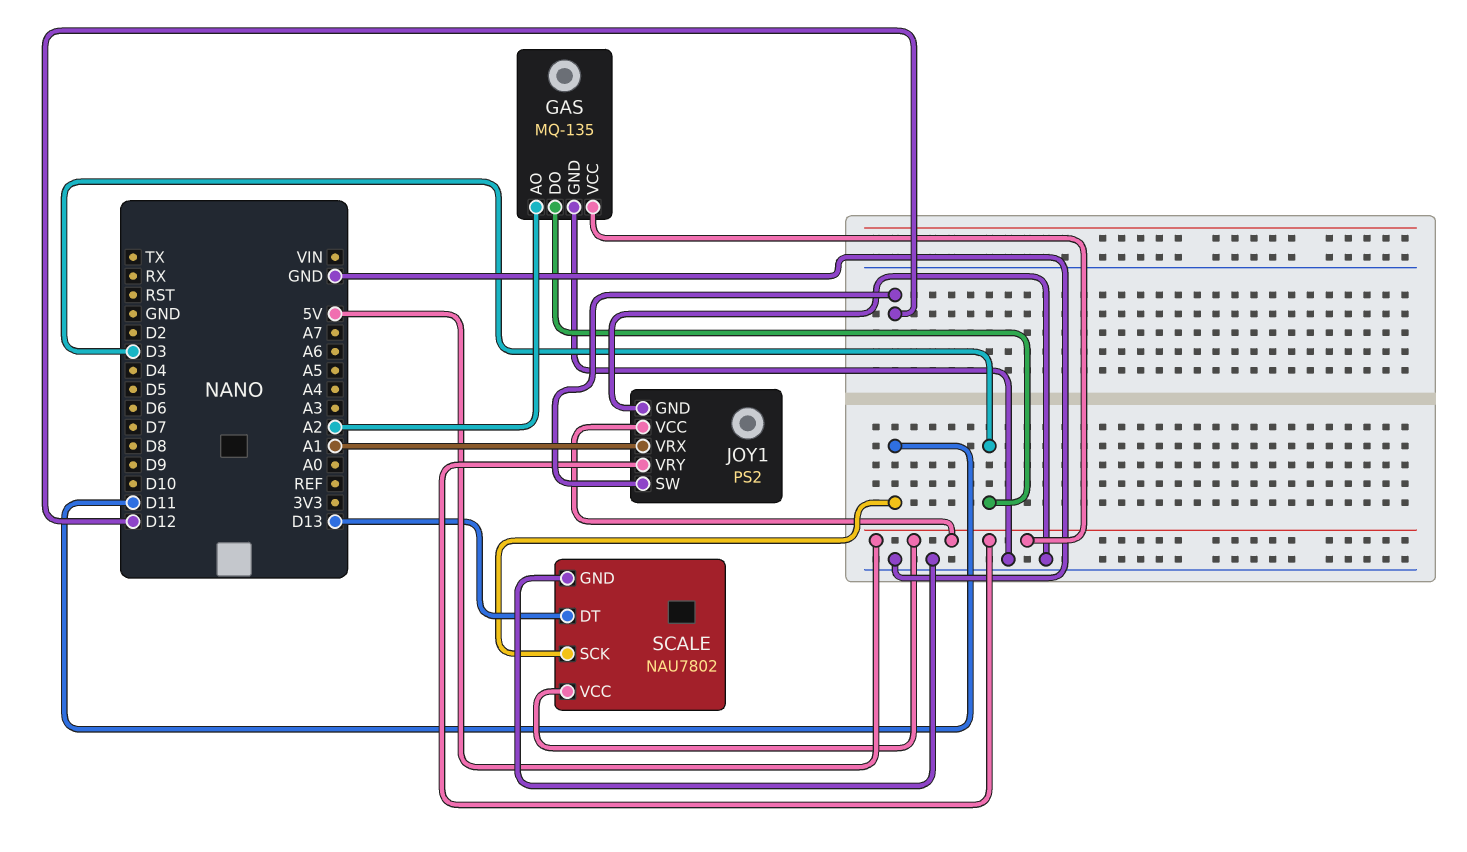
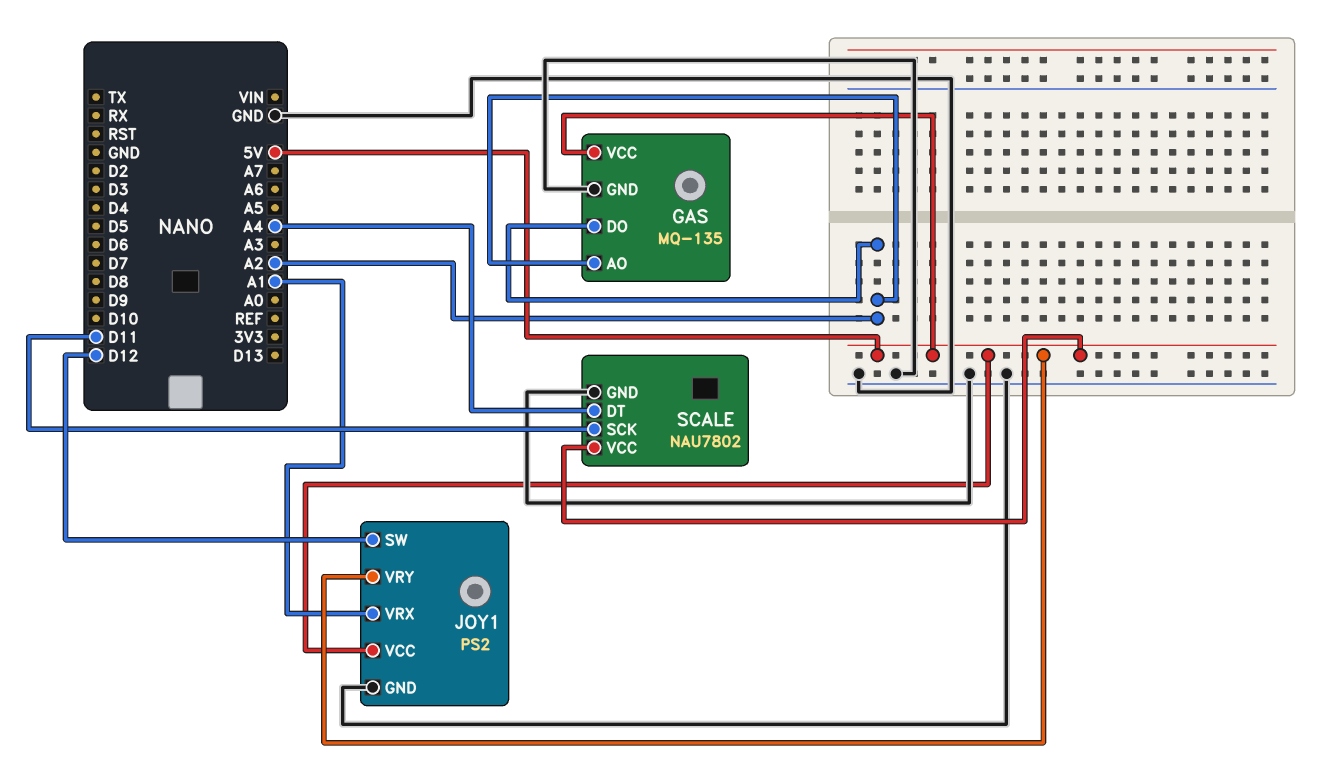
GAS pin DO: D3 -> A2
SCALE pin DT: D13 -> A4

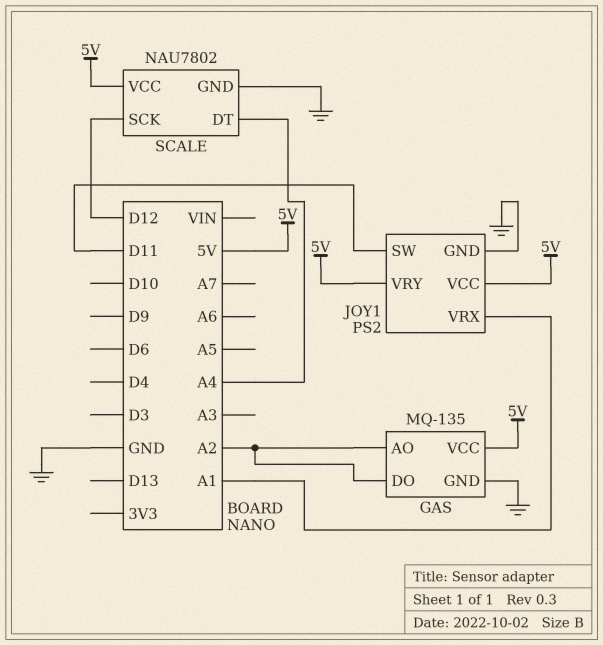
JOY1 pin SW: D12 -> D11
SCALE pin SCK: D11 -> D12

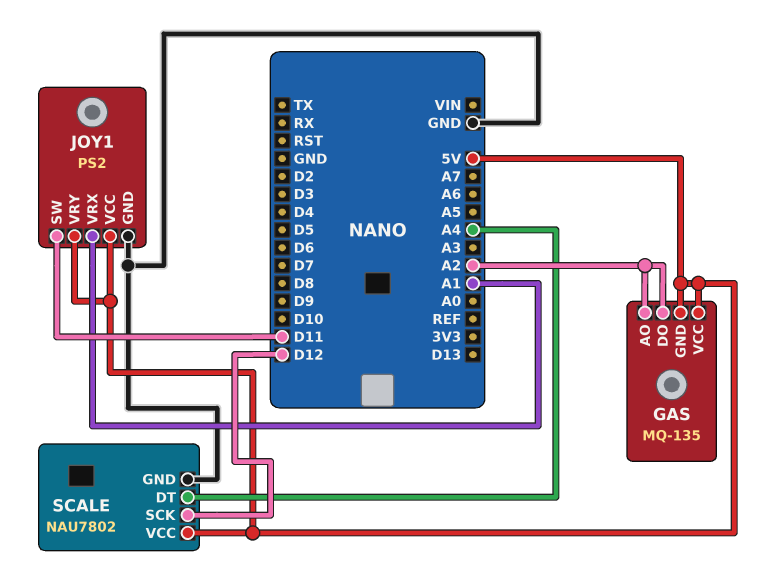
GAS pin GND: GND -> 5V

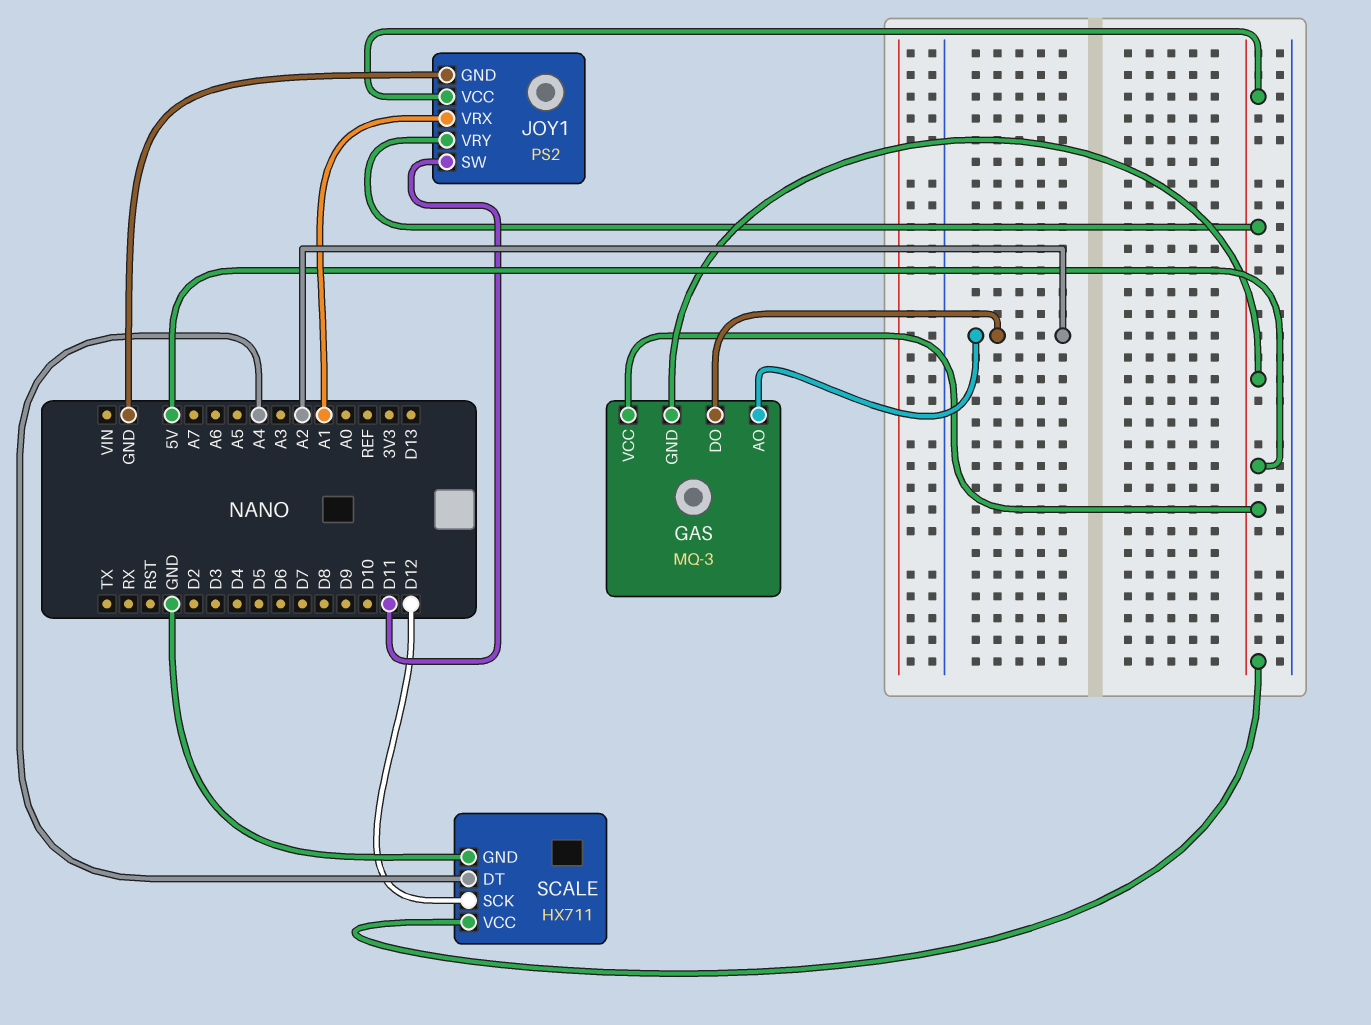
GAS: MQ-135 -> MQ-3
SCALE: NAU7802 -> HX711

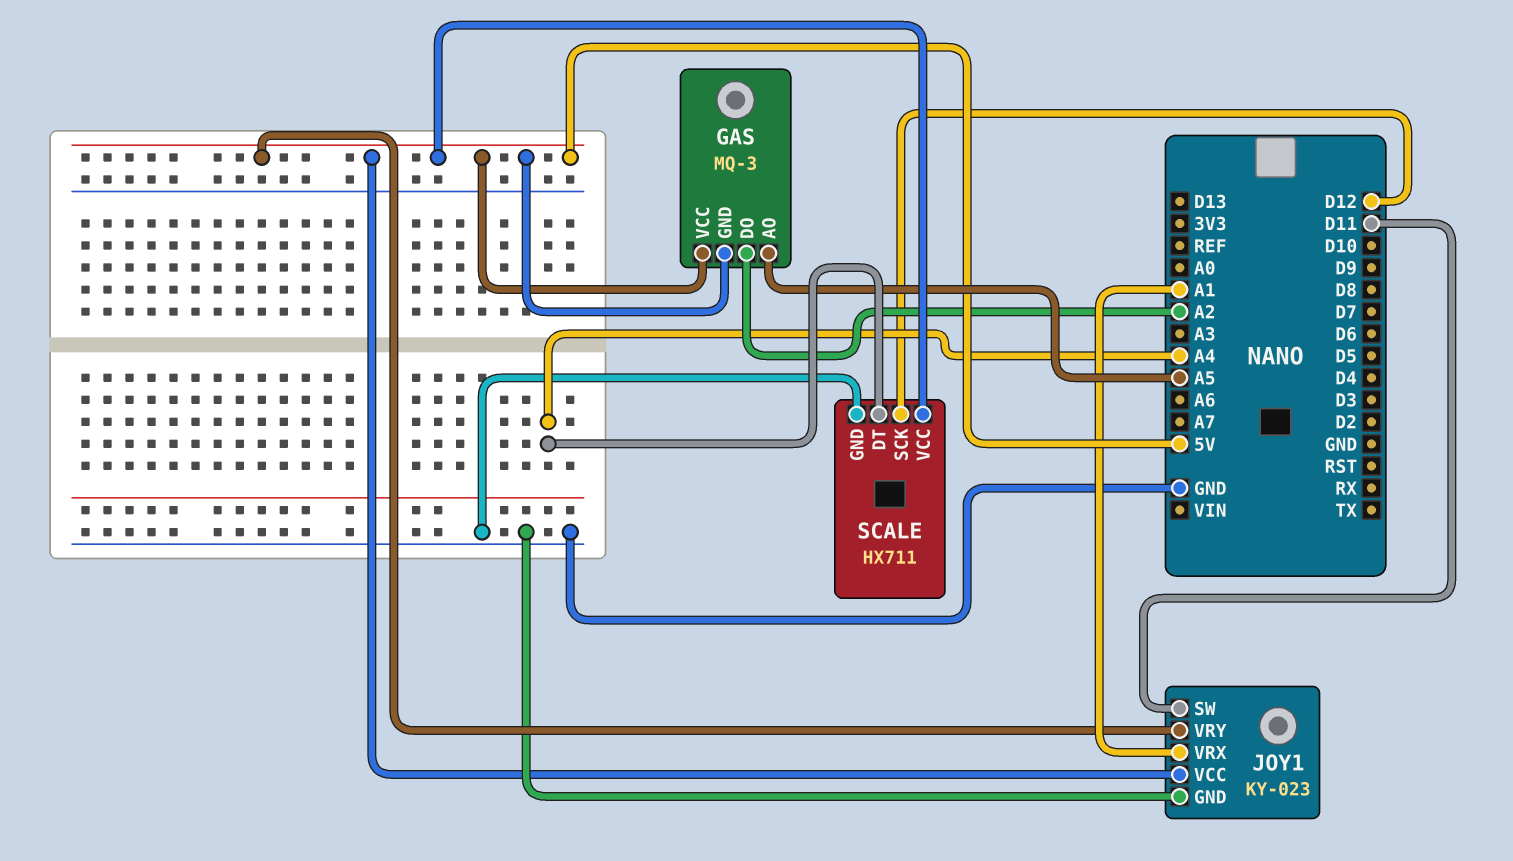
GAS pin AO: A2 -> A5
JOY1: PS2 -> KY-023

